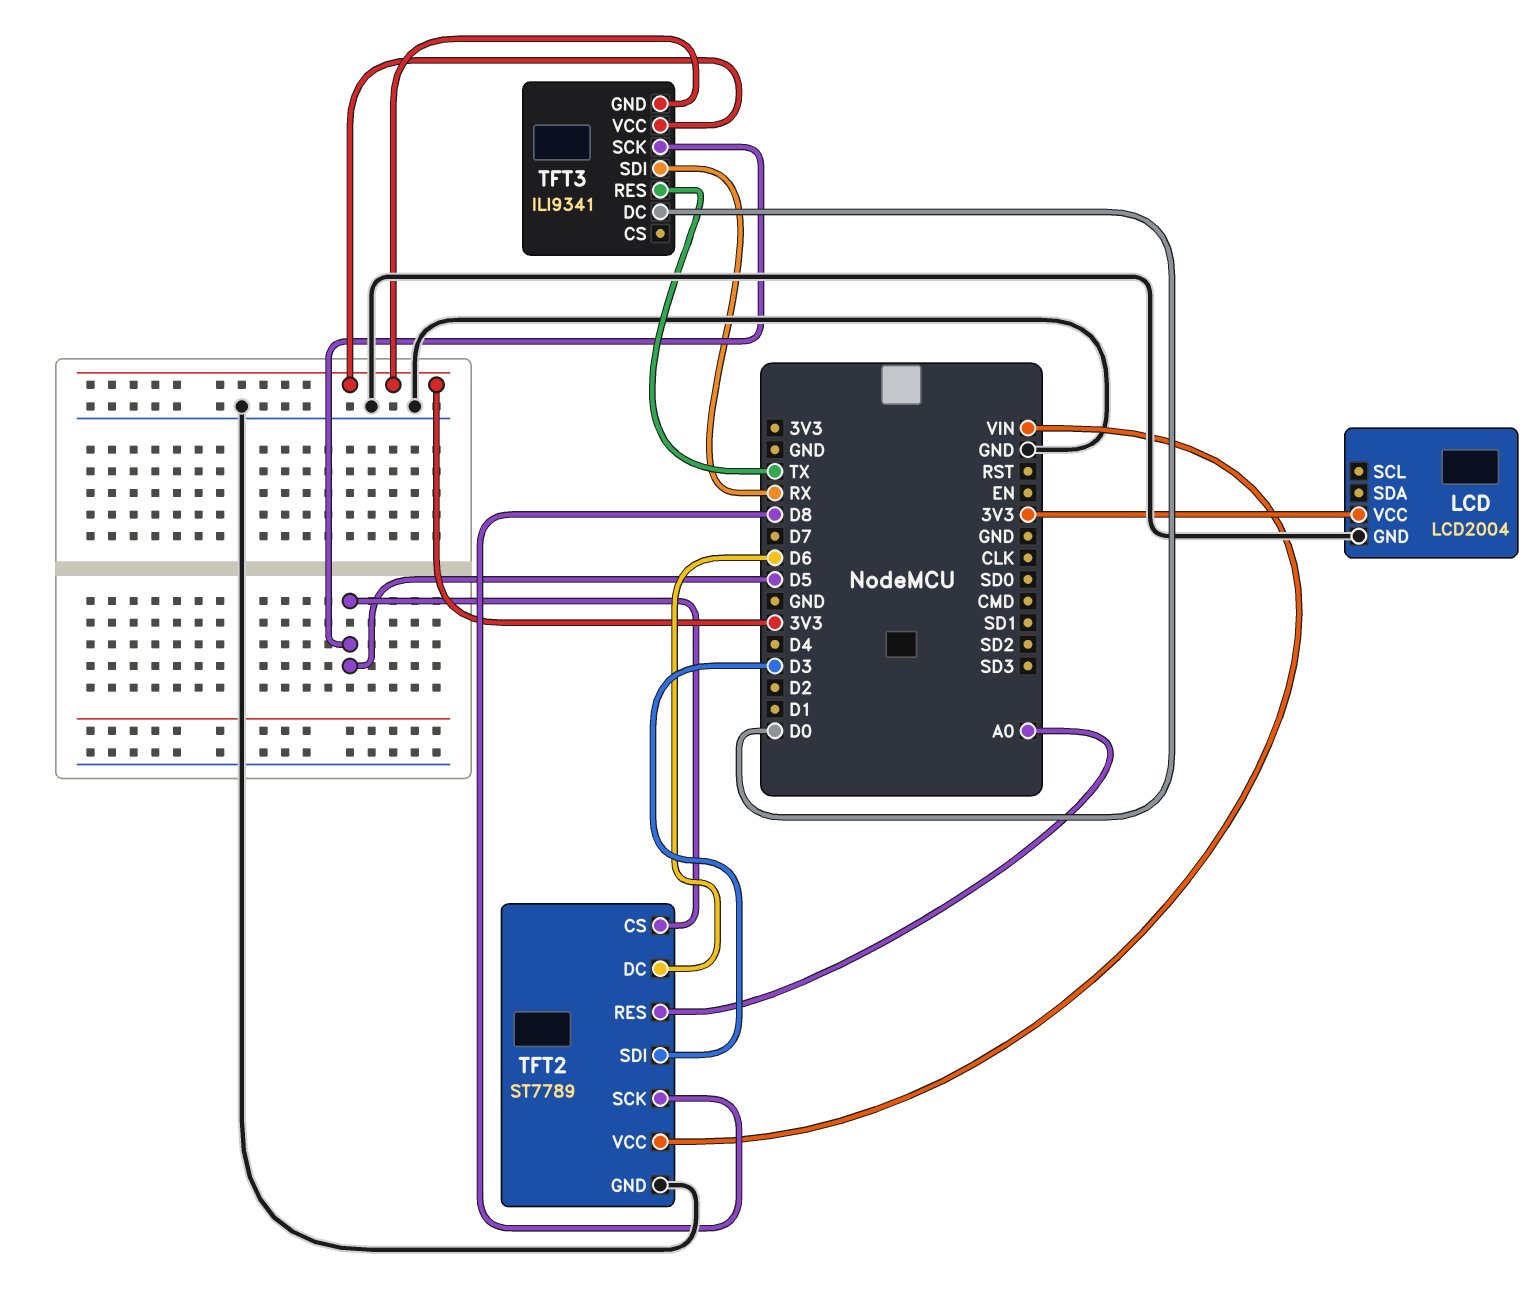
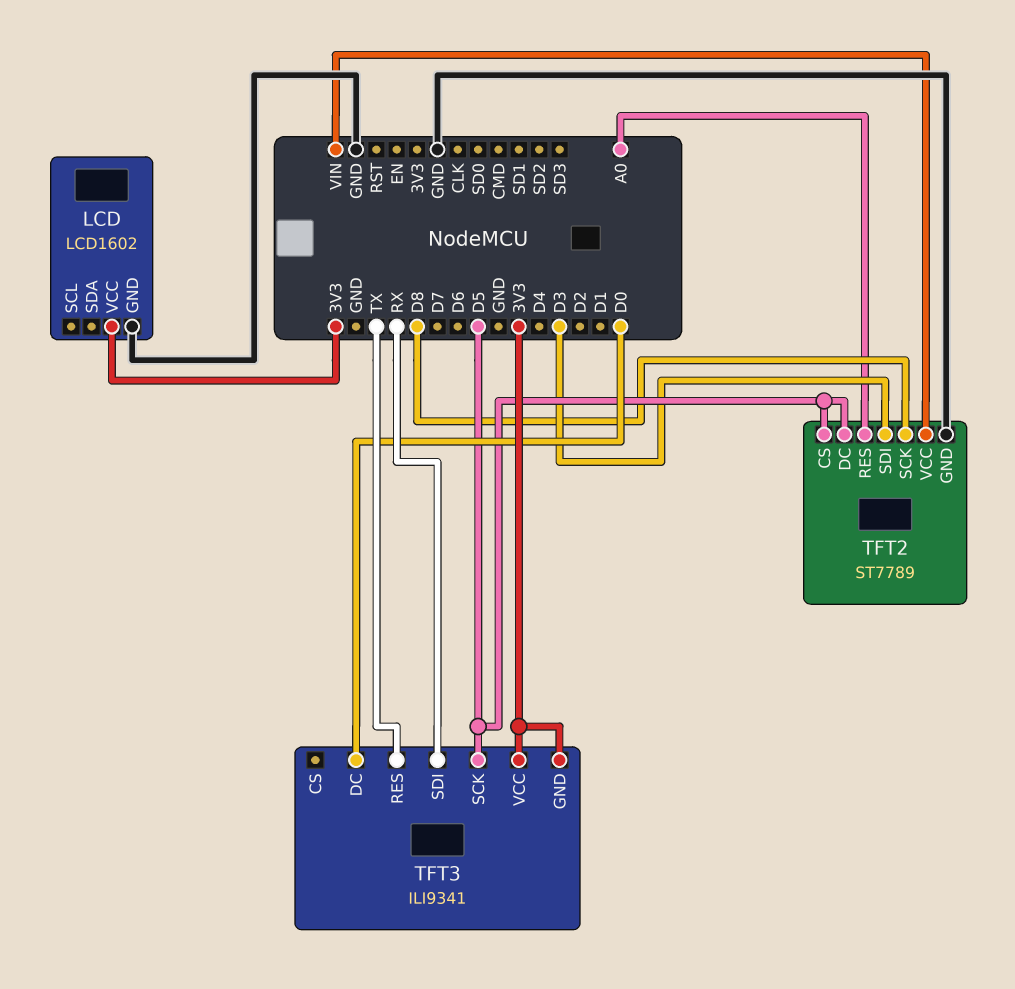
LCD: LCD2004 -> LCD1602
TFT2 pin DC: D6 -> D5

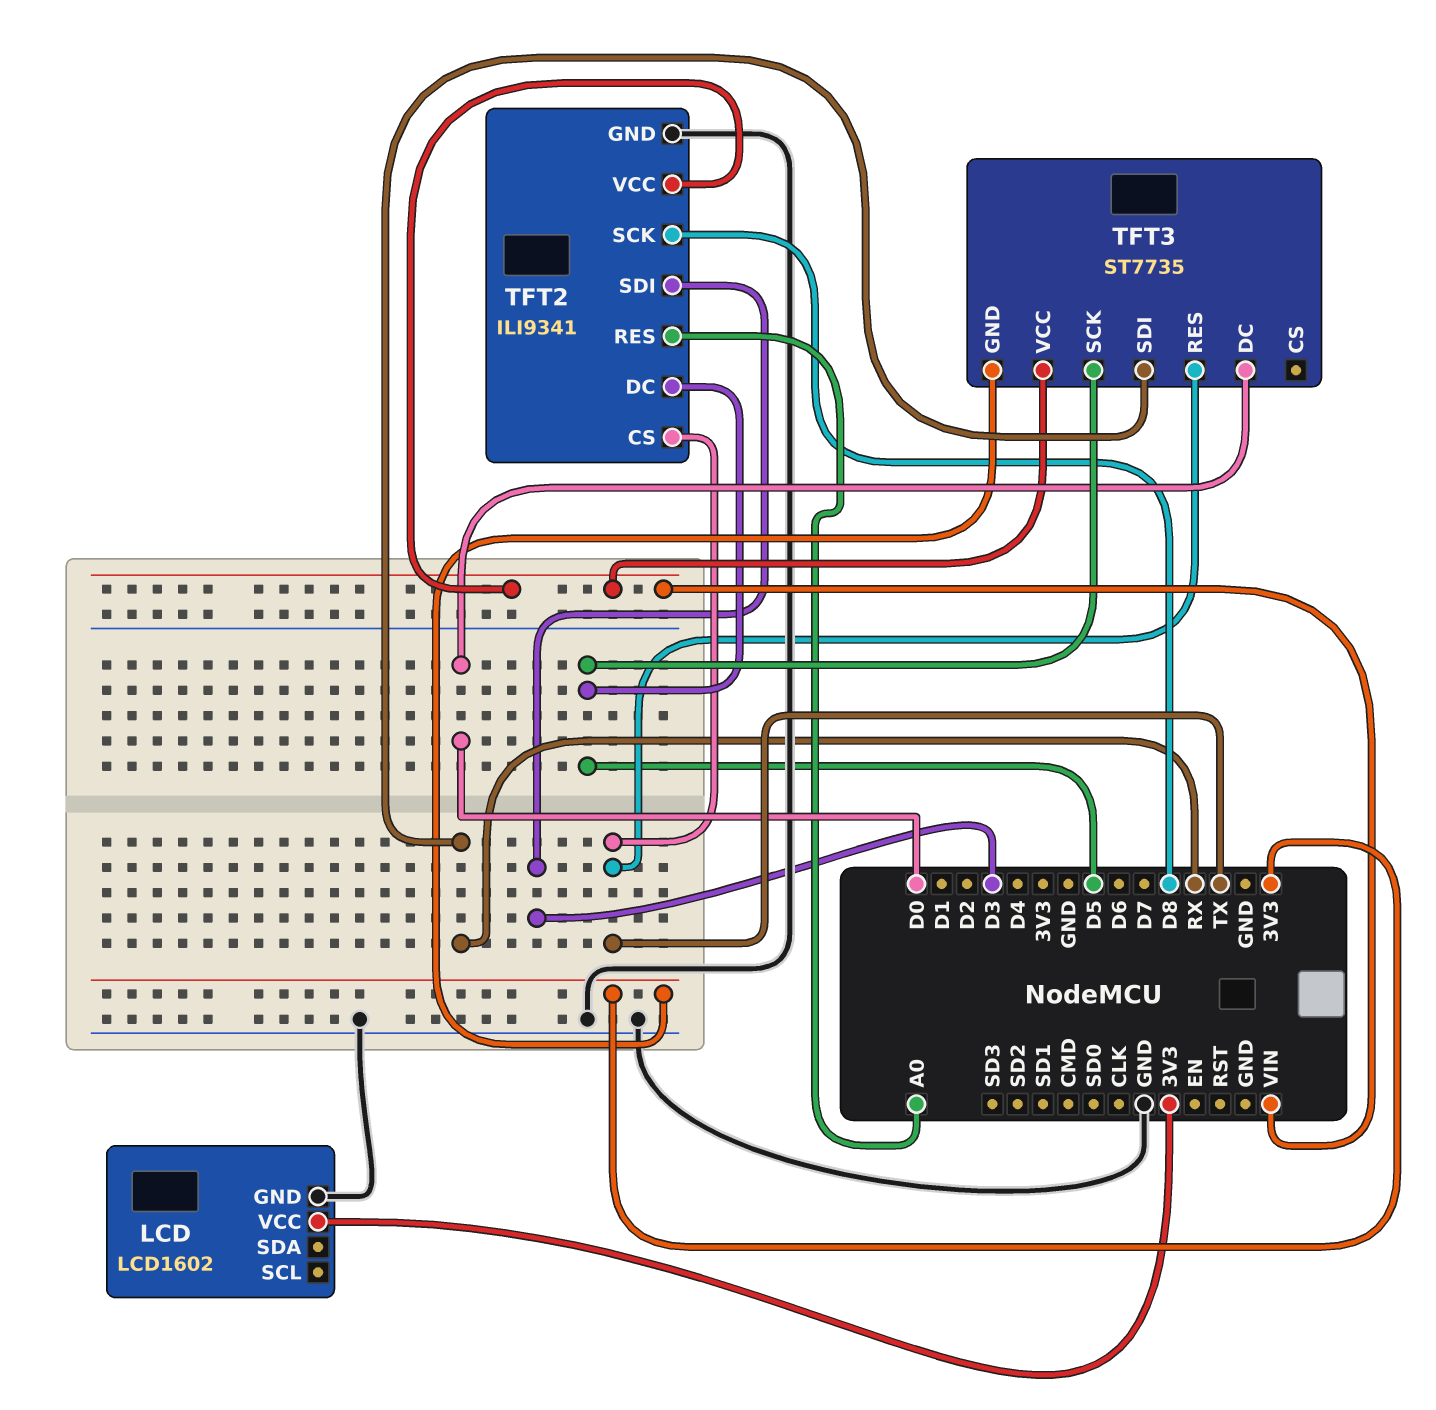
TFT2: ST7789 -> ILI9341
TFT2 pin CS: D5 -> TX
TFT3: ILI9341 -> ST7735
TFT3 pin VCC: 3V3 -> VIN

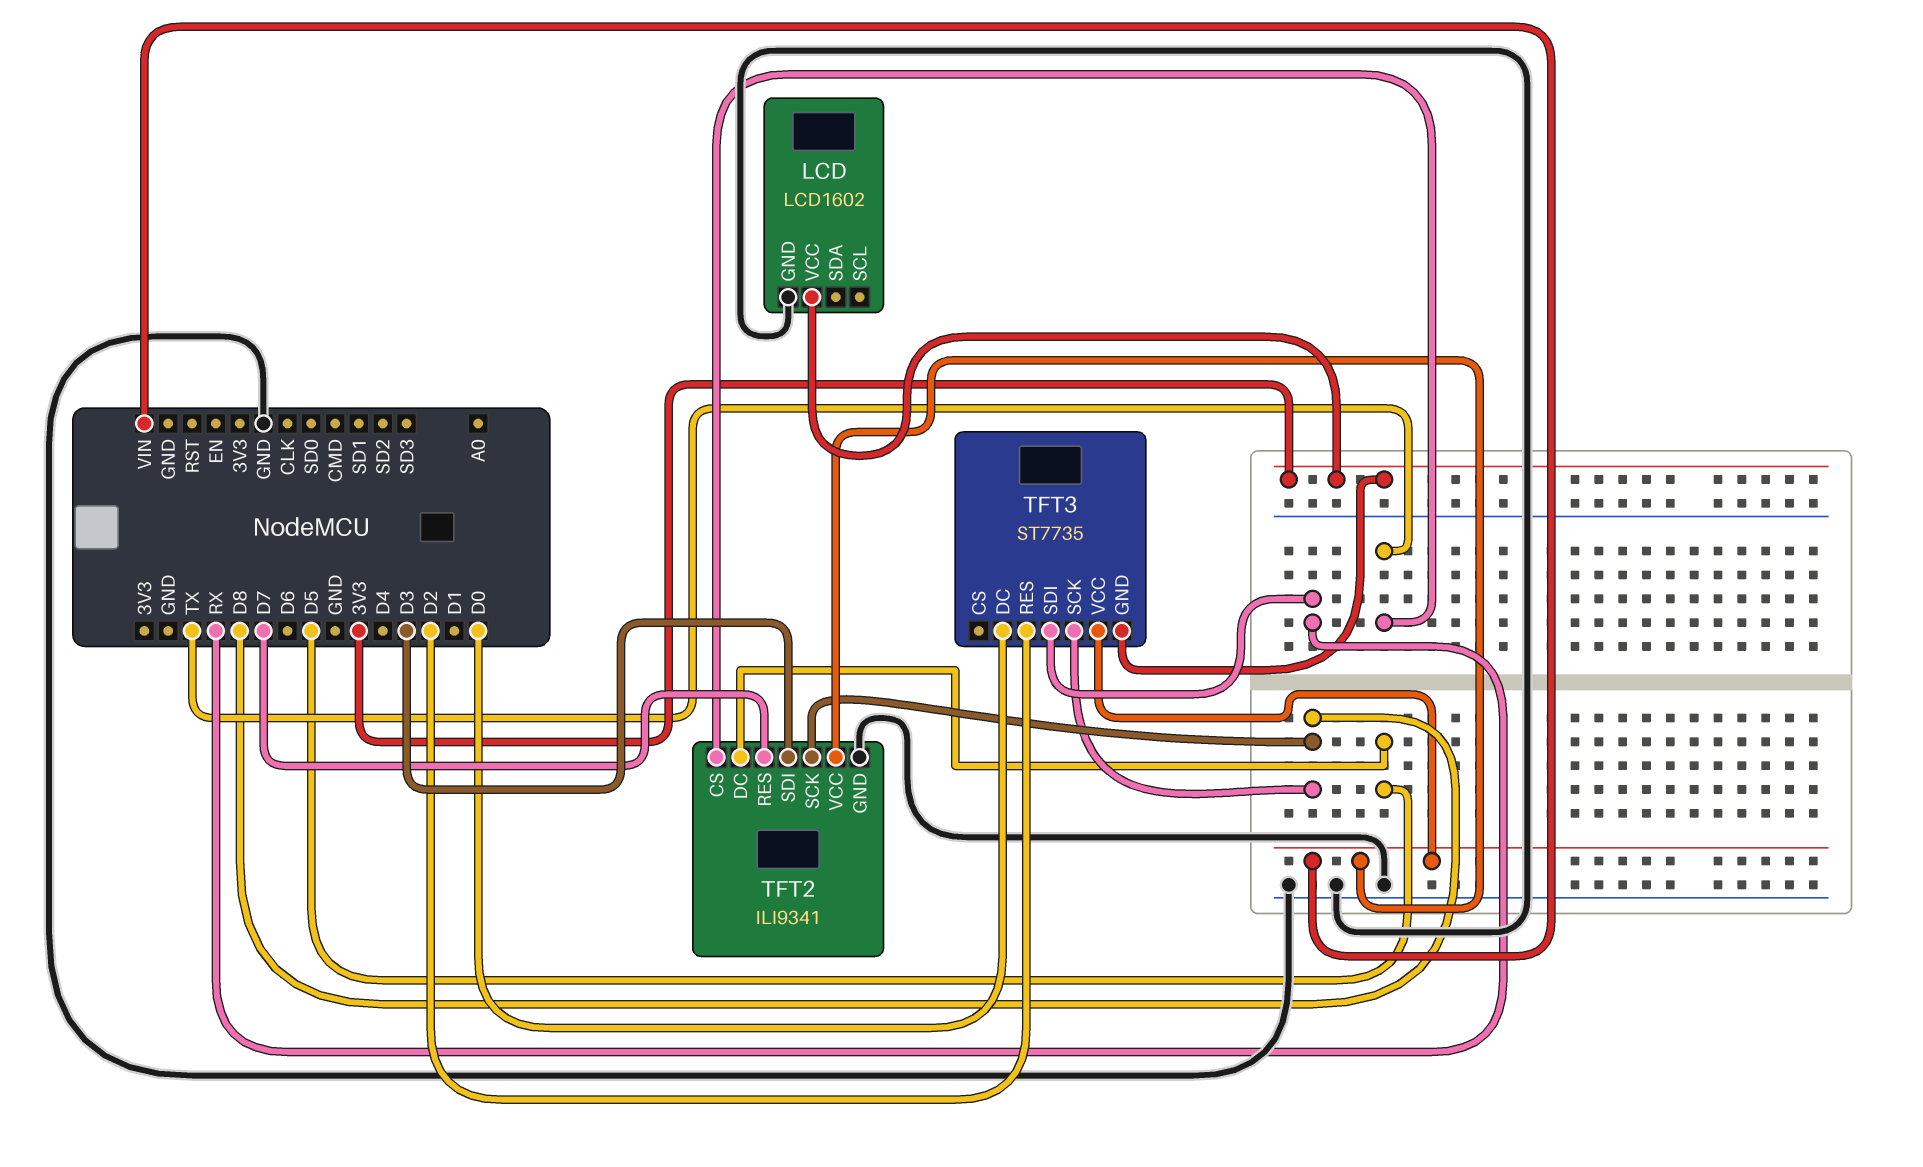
TFT2 pin RES: A0 -> D7
TFT3 pin RES: TX -> D2
TFT3 pin SCK: D5 -> D8

